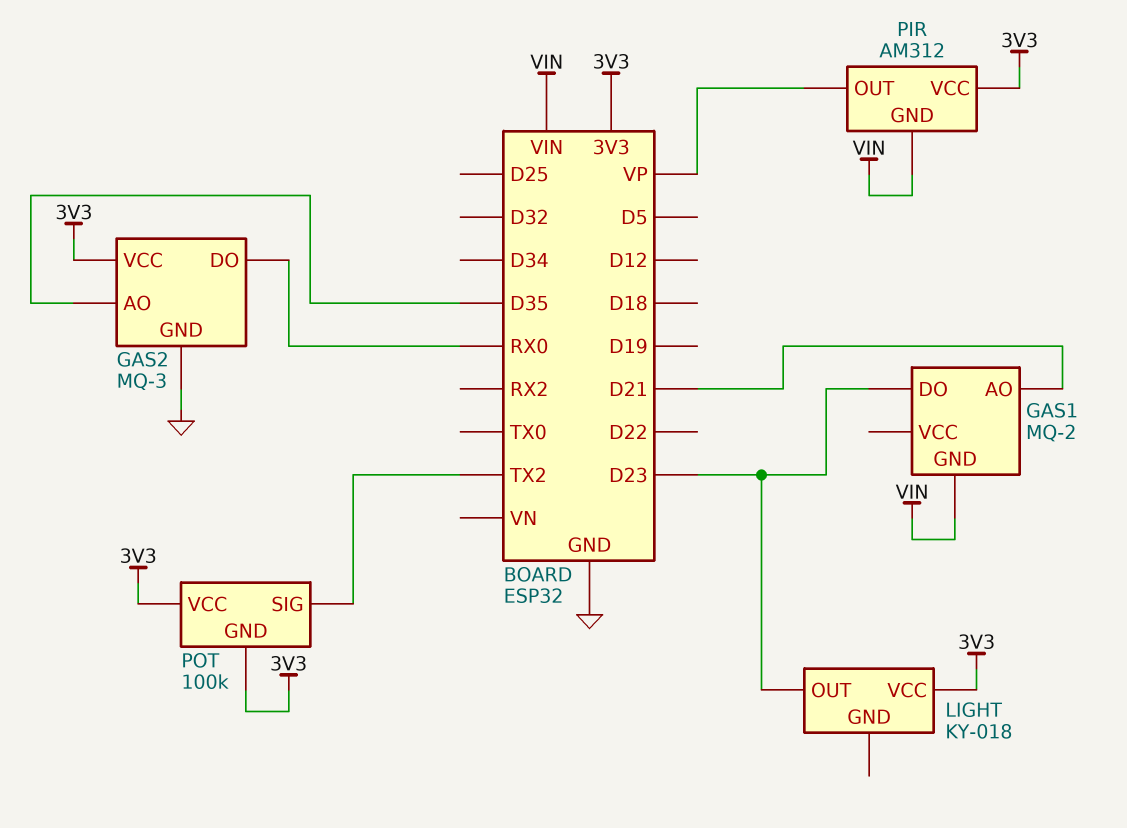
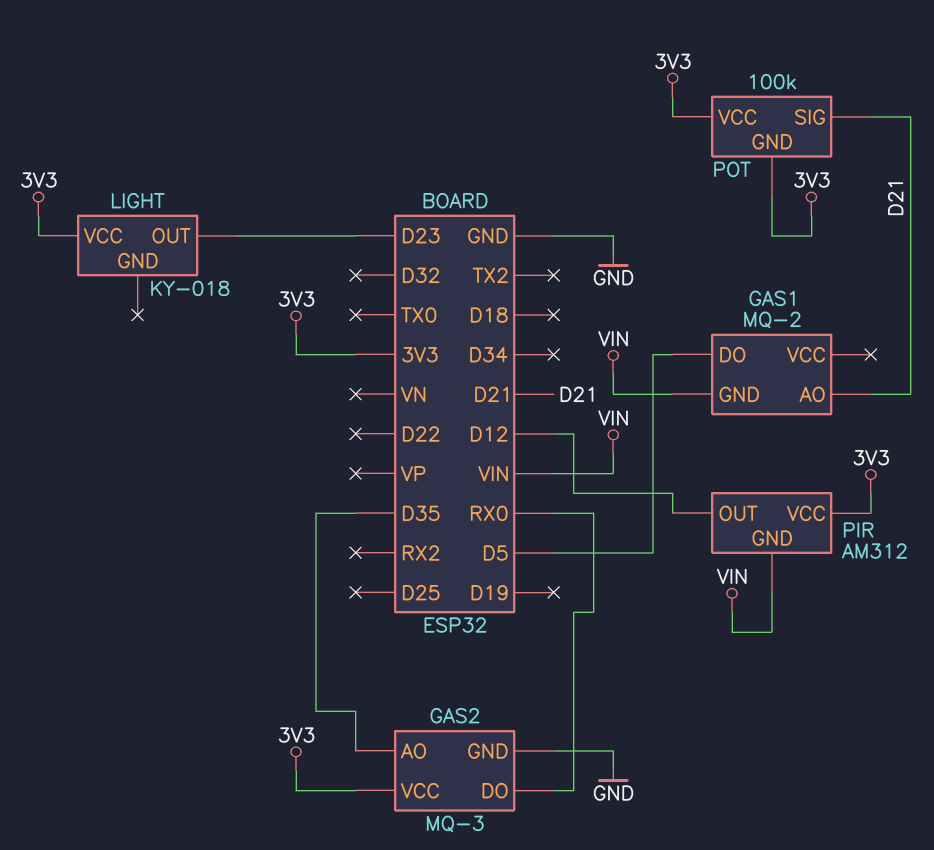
GAS1 pin DO: D23 -> D5
PIR pin OUT: VP -> D12
POT pin SIG: TX2 -> D21

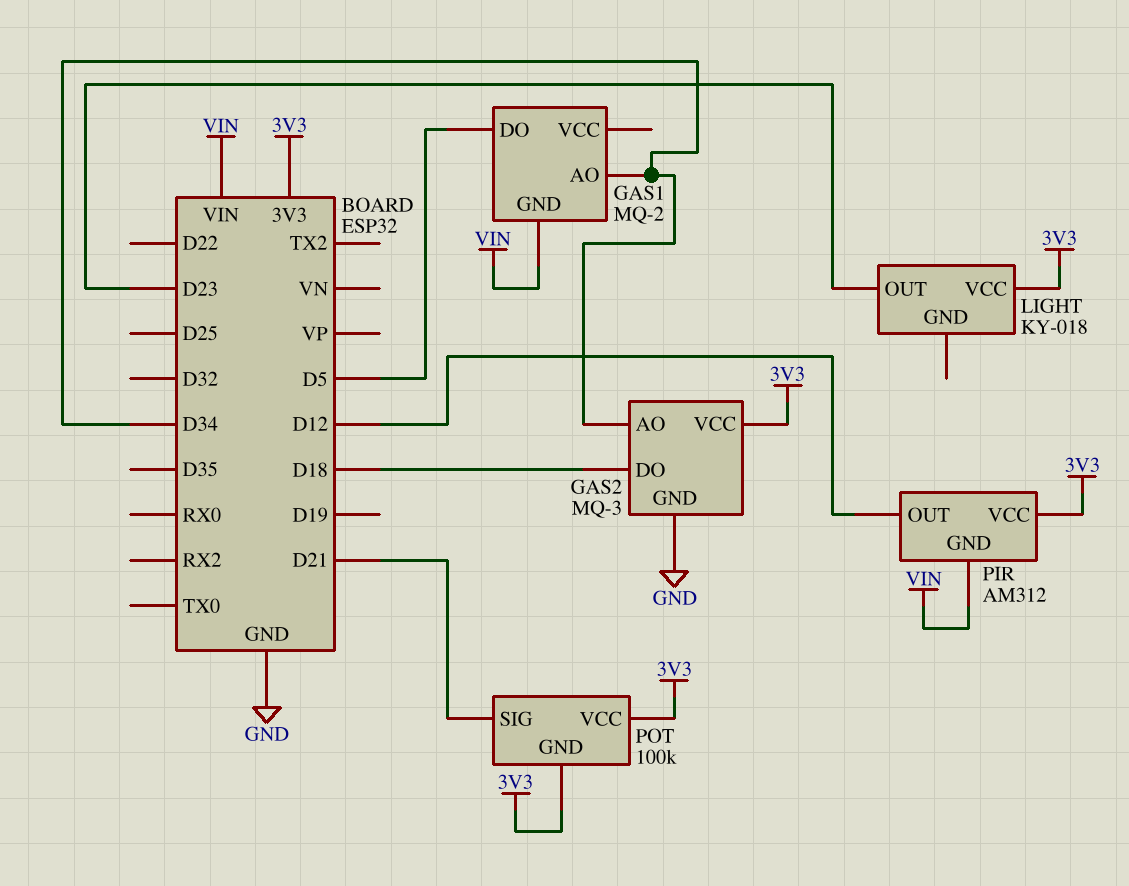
GAS1 pin AO: D21 -> D34
GAS2 pin AO: D35 -> D34
GAS2 pin DO: RX0 -> D18

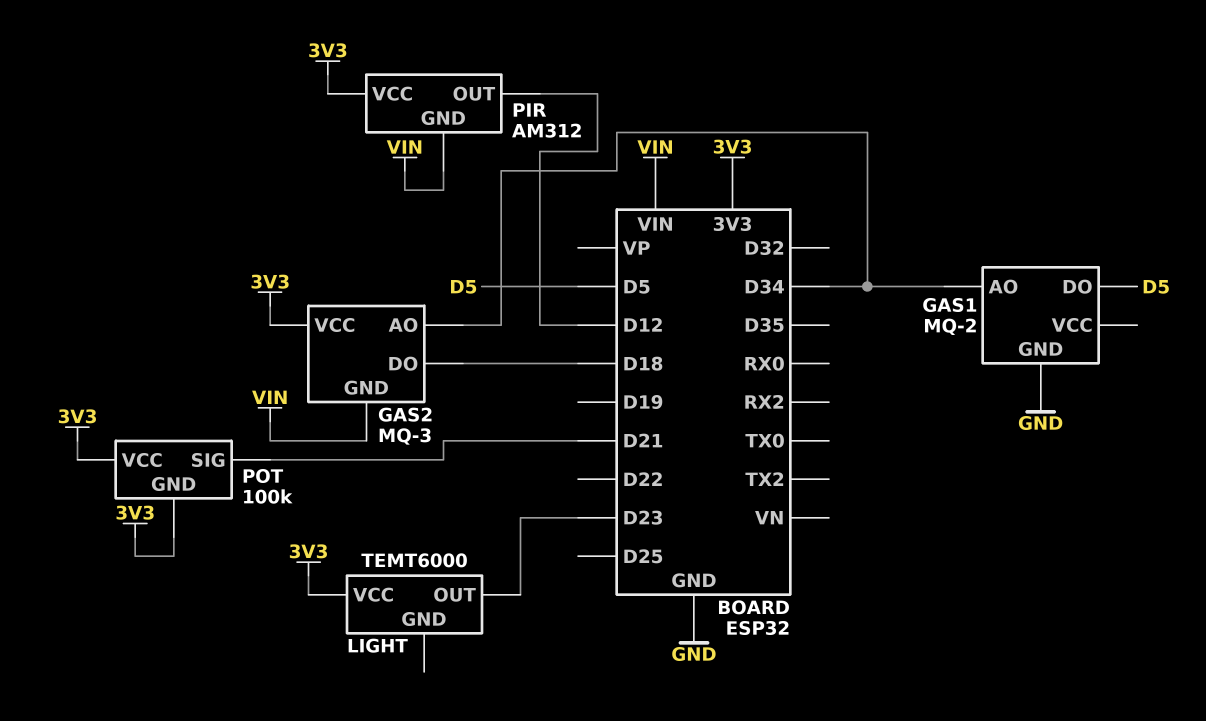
GAS1 pin GND: VIN -> GND
GAS2 pin GND: GND -> VIN
LIGHT: KY-018 -> TEMT6000

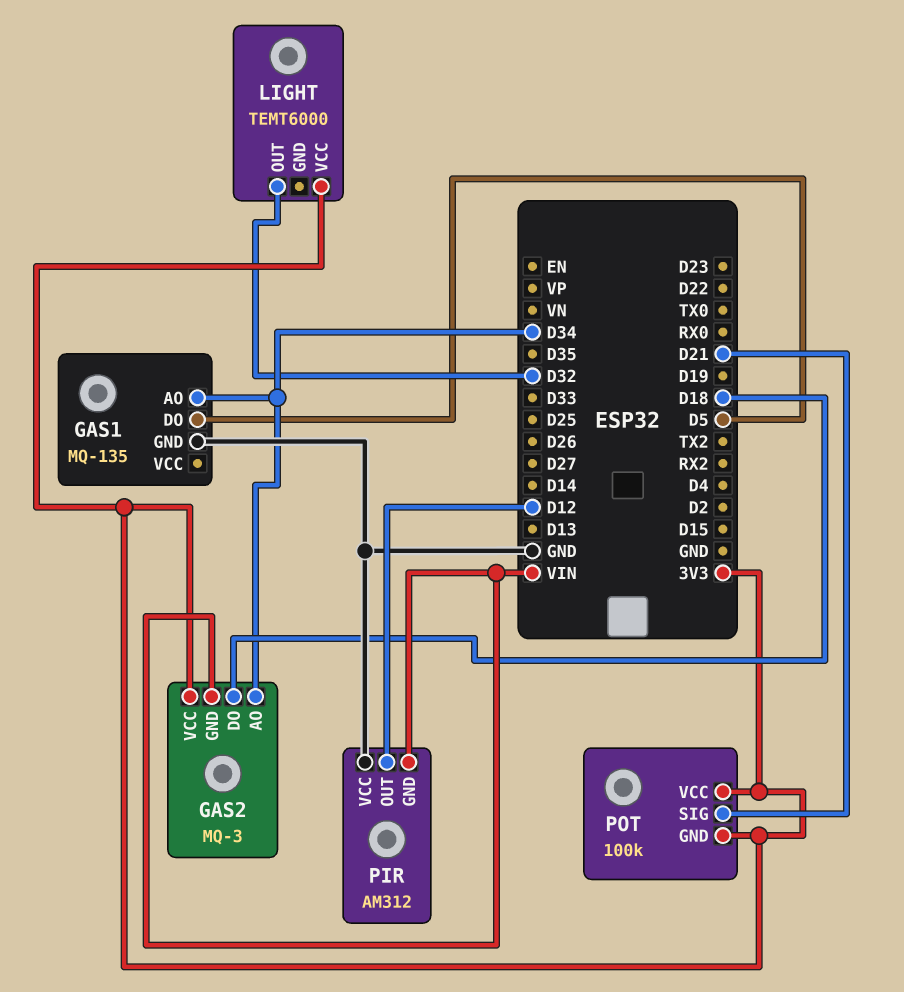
GAS1: MQ-2 -> MQ-135
LIGHT pin OUT: D23 -> D32
PIR pin VCC: 3V3 -> GND

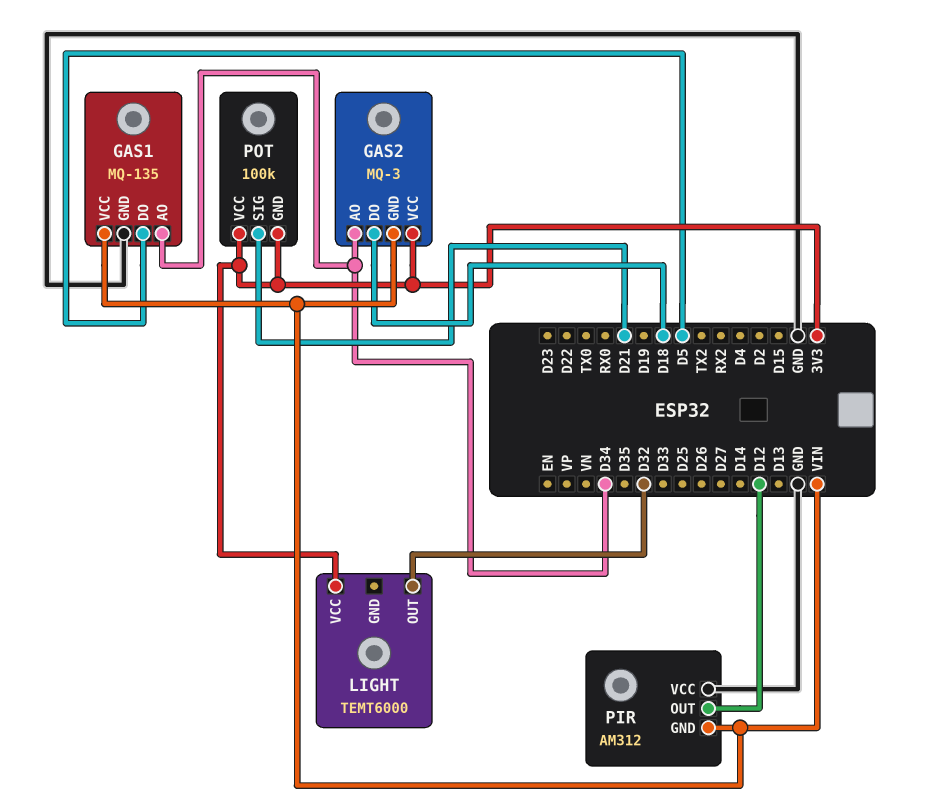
GAS1 pin VCC: none -> VIN

